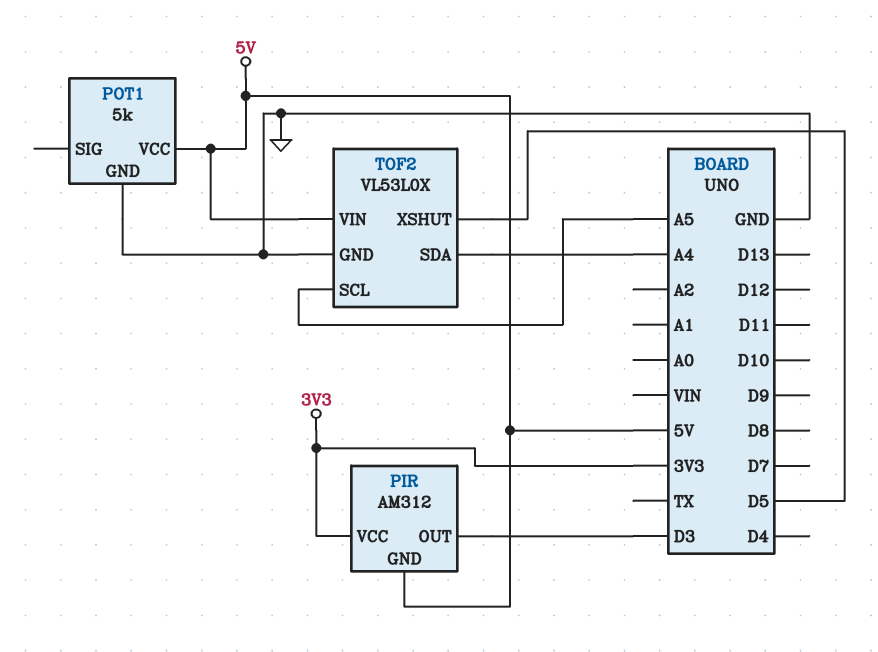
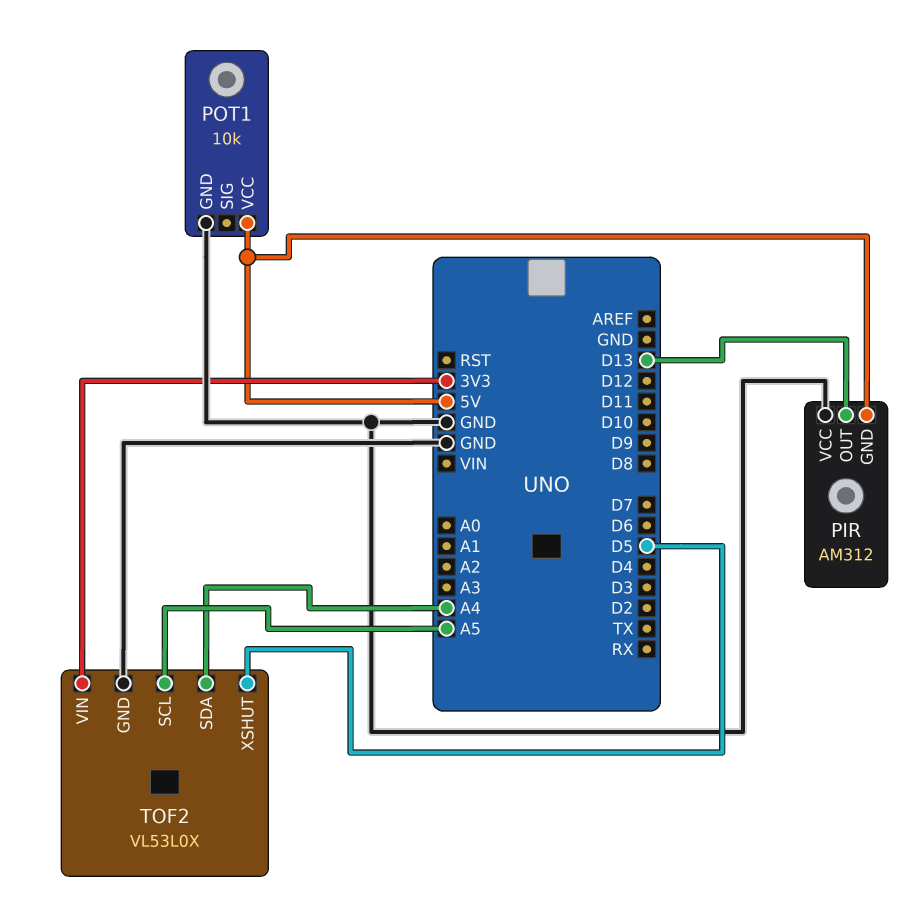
PIR pin OUT: D3 -> D13
PIR pin VCC: 3V3 -> GND
POT1: 5k -> 10k
TOF2 pin VIN: 5V -> 3V3

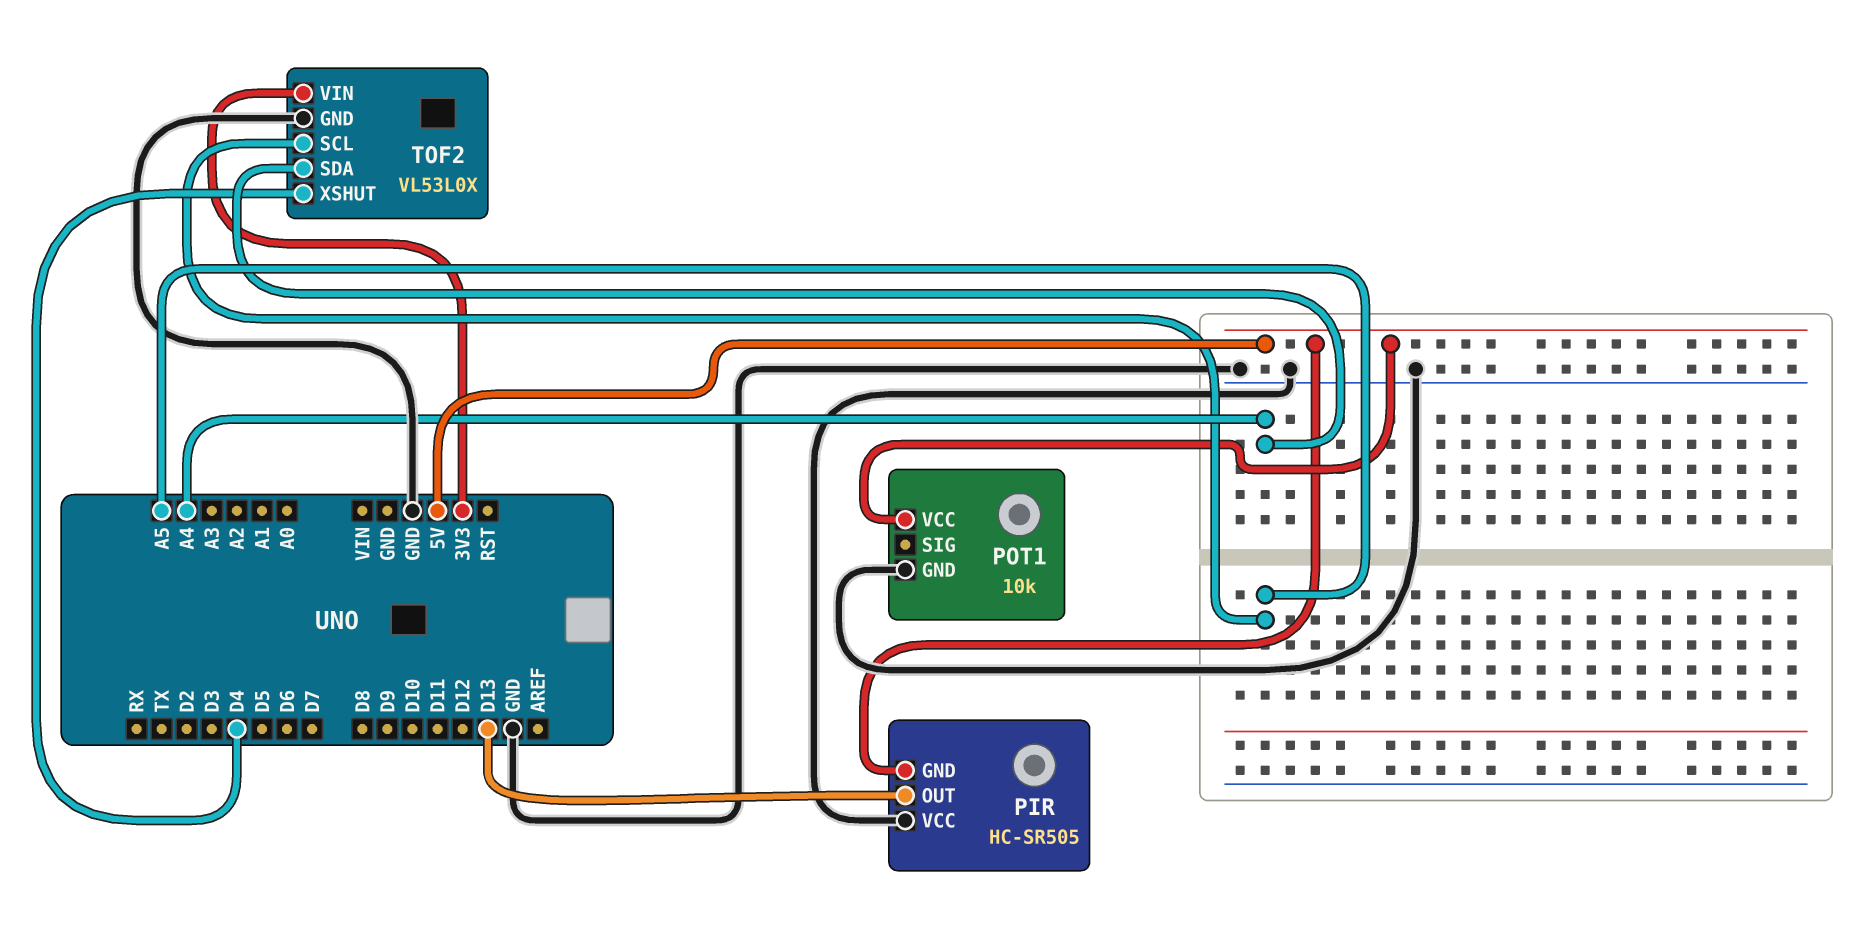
PIR: AM312 -> HC-SR505
TOF2 pin XSHUT: D5 -> D4

